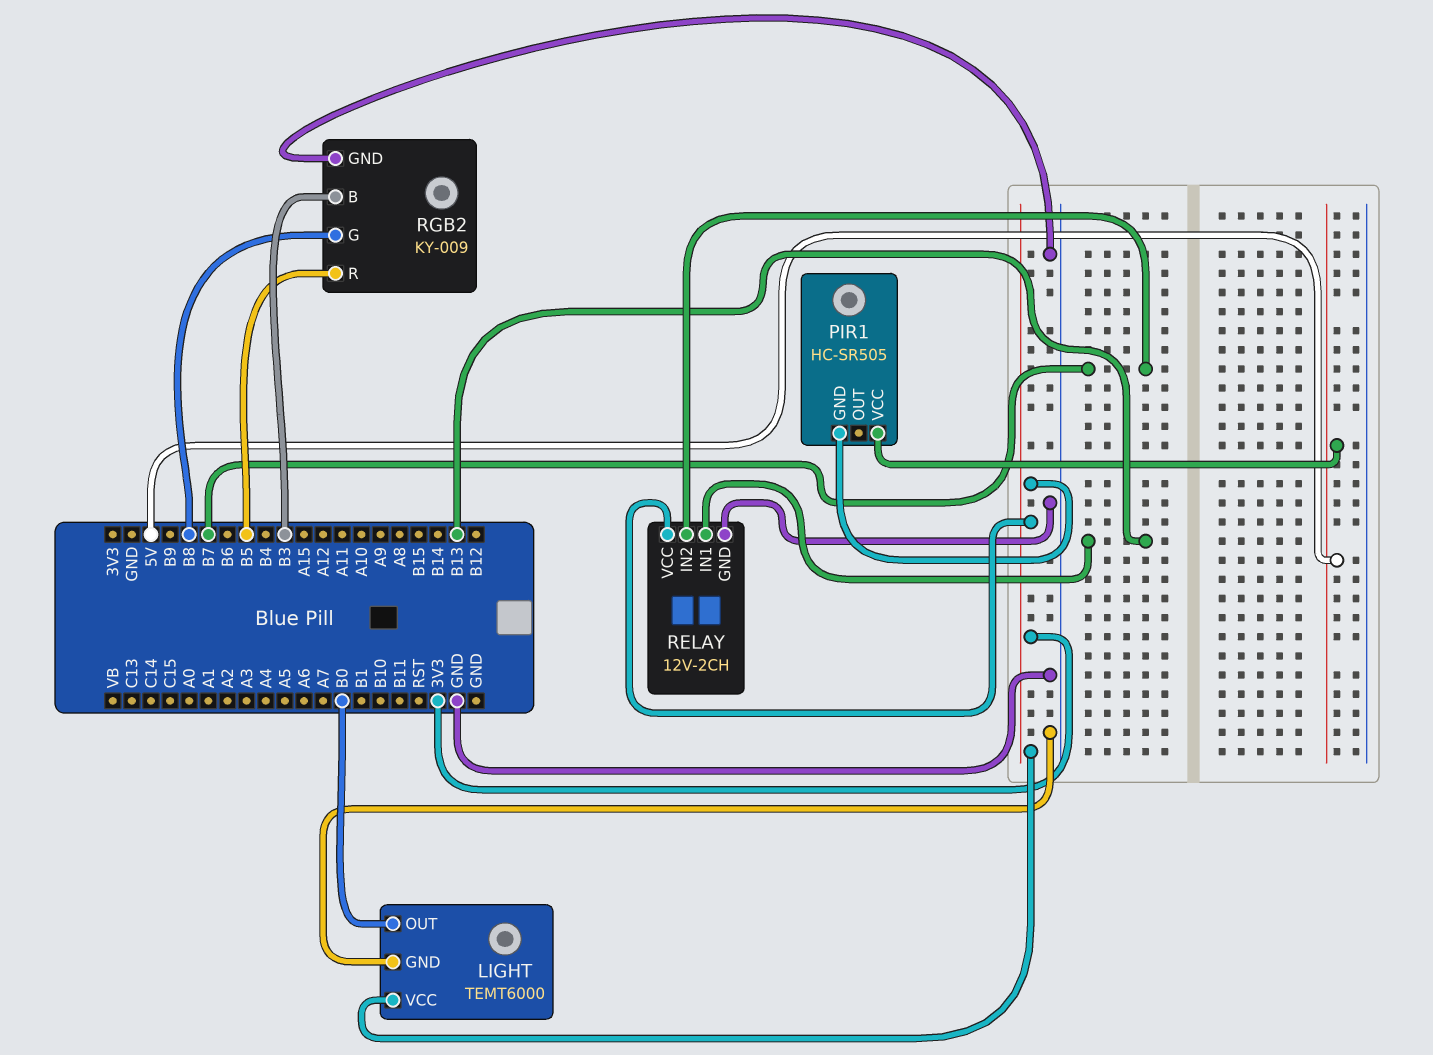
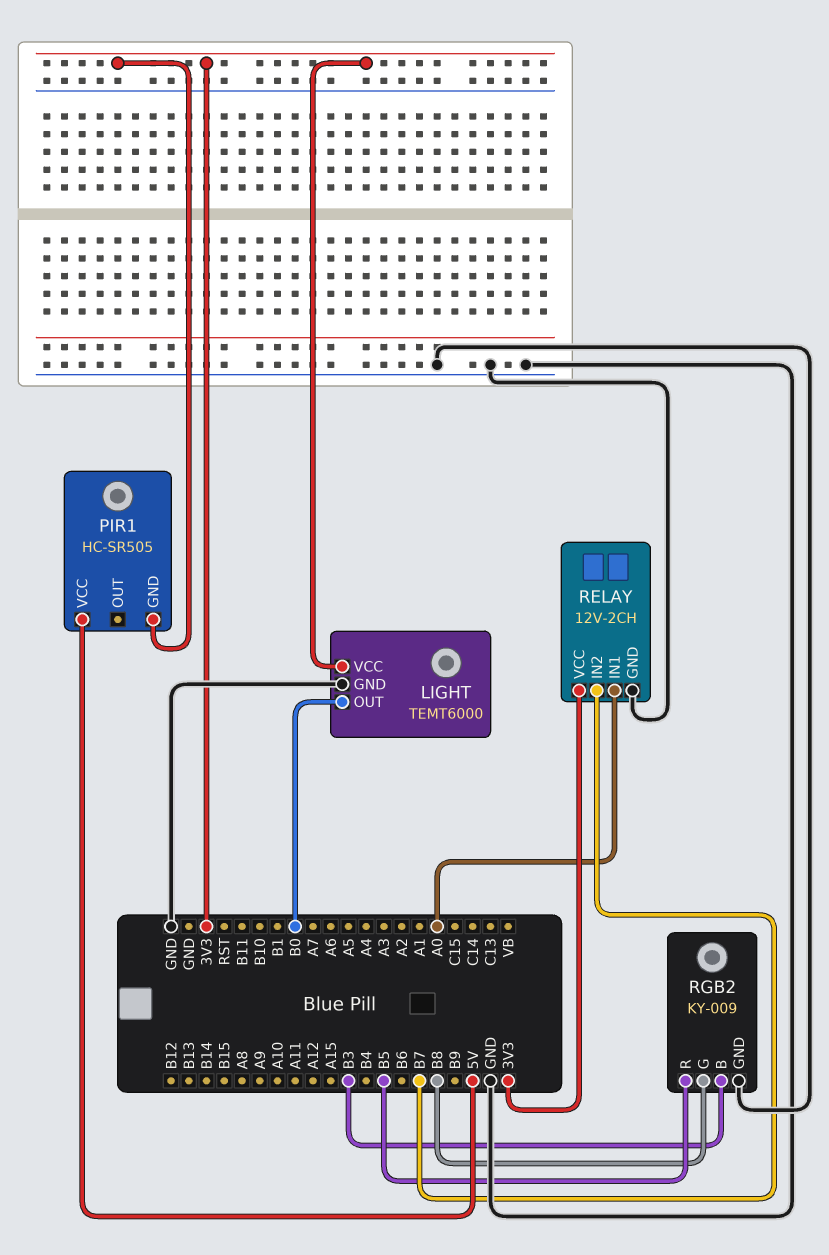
RELAY pin IN1: B13 -> A0

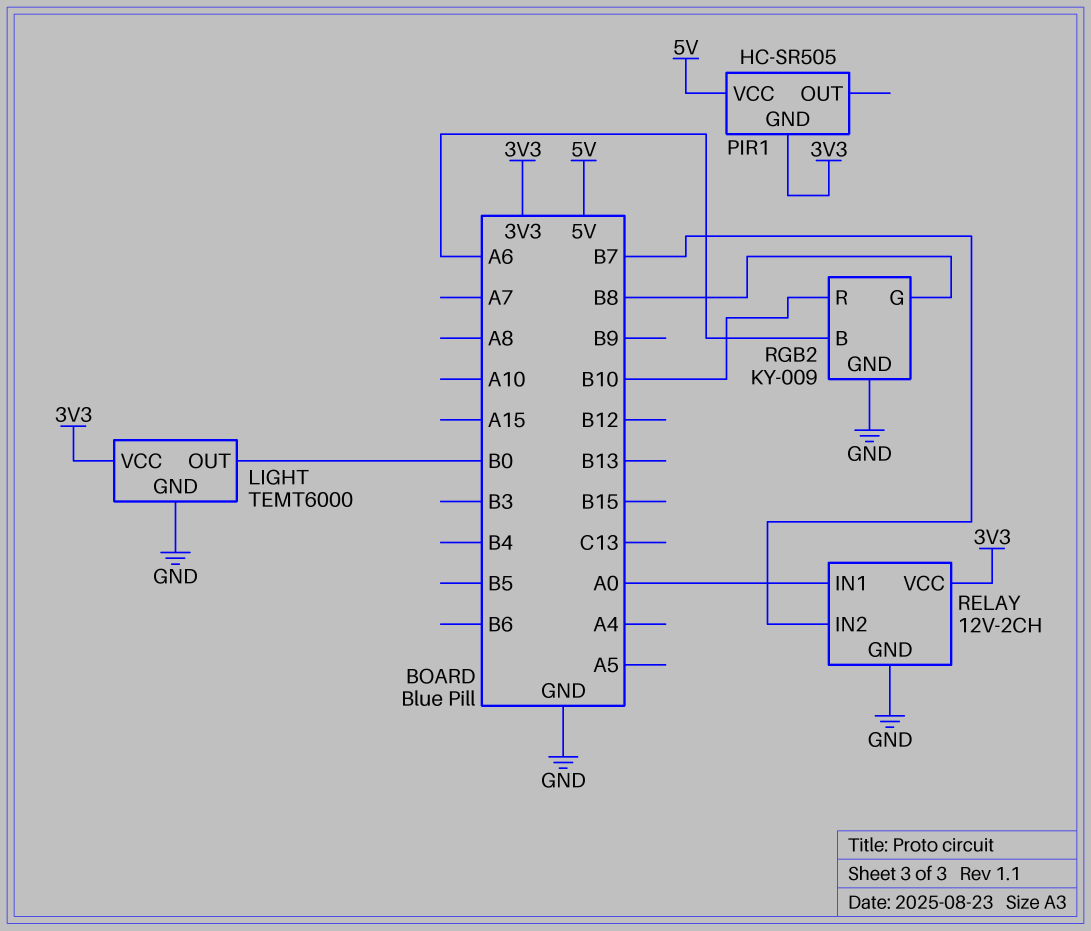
RGB2 pin B: B3 -> A6
RGB2 pin R: B5 -> B10

